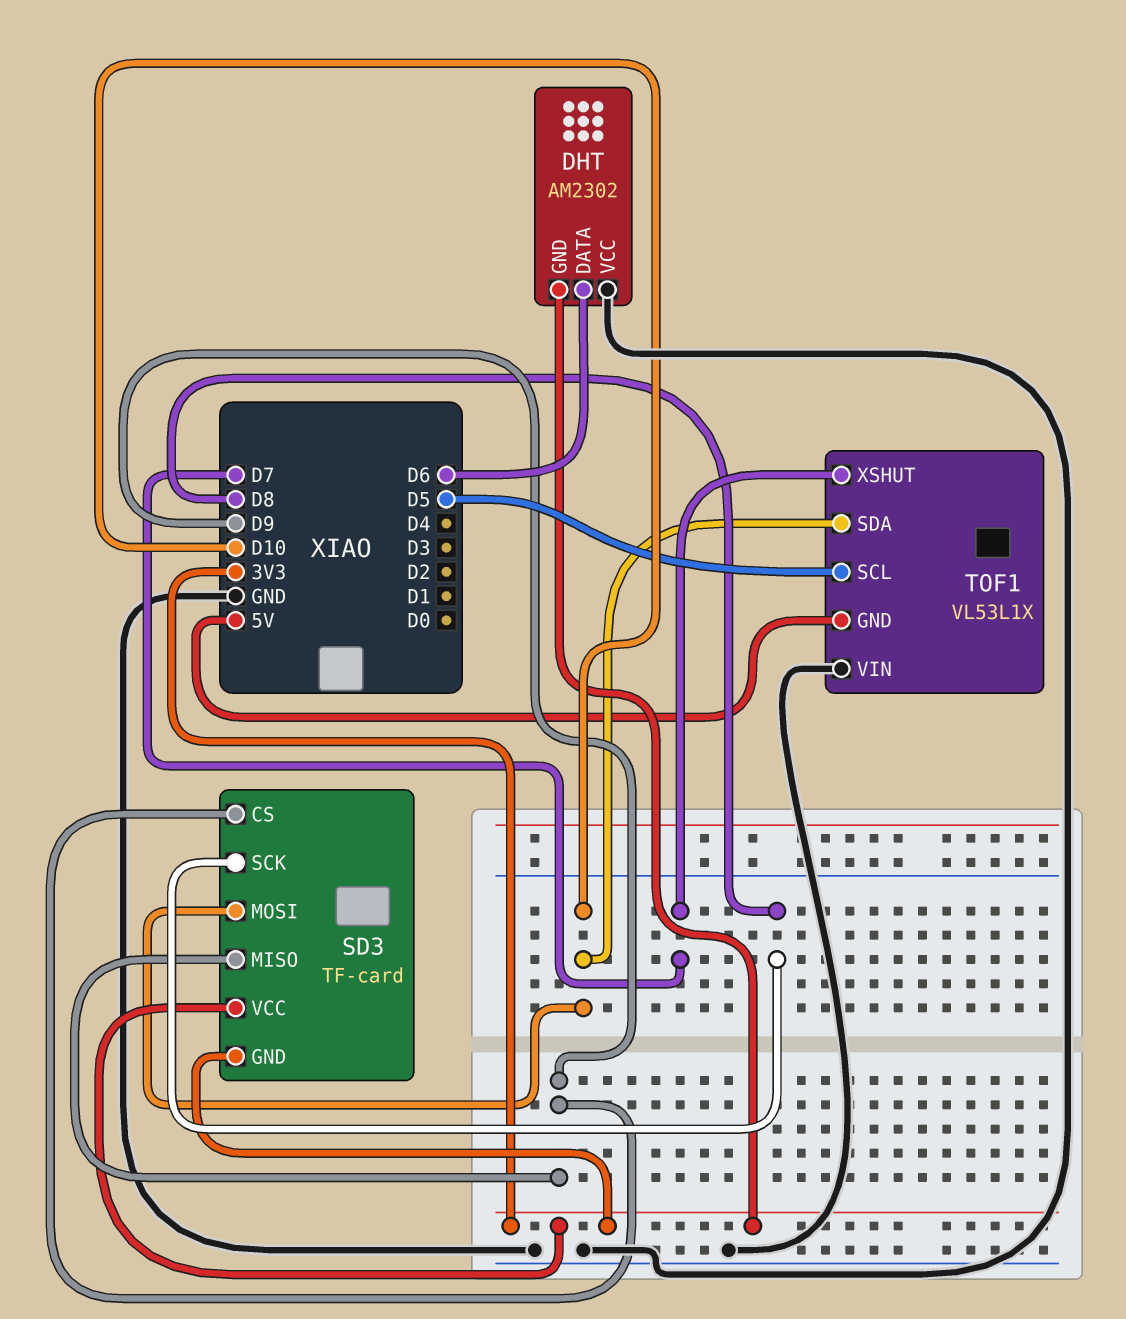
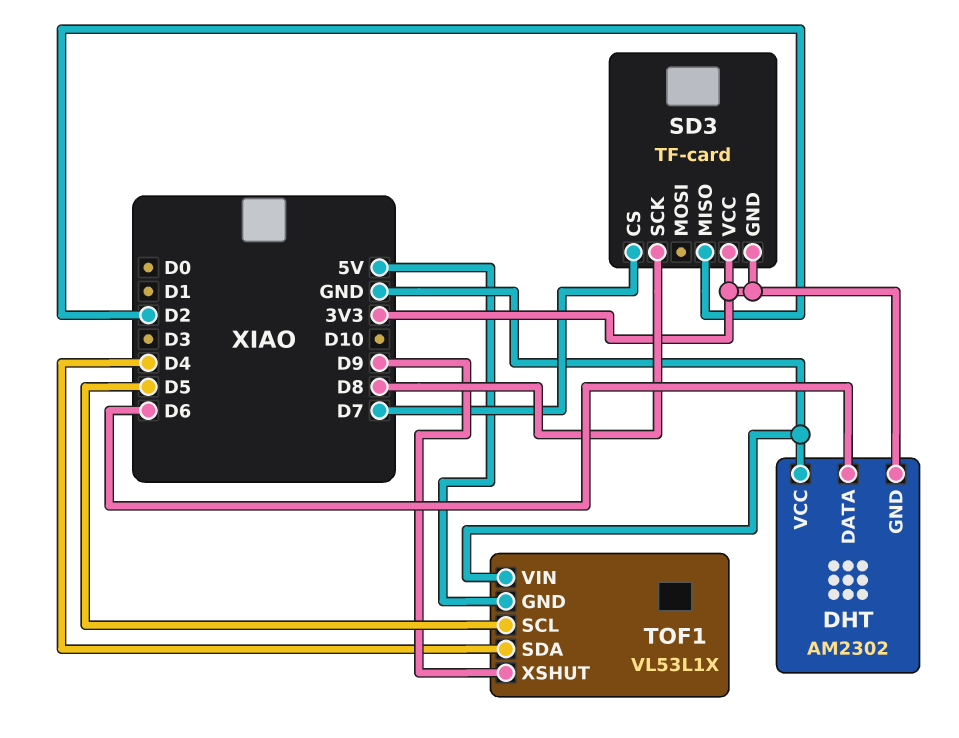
SD3 pin CS: D9 -> D7
SD3 pin MISO: D9 -> D2
SD3 pin MOSI: D10 -> none
TOF1 pin SDA: D10 -> D4
TOF1 pin XSHUT: D7 -> D9

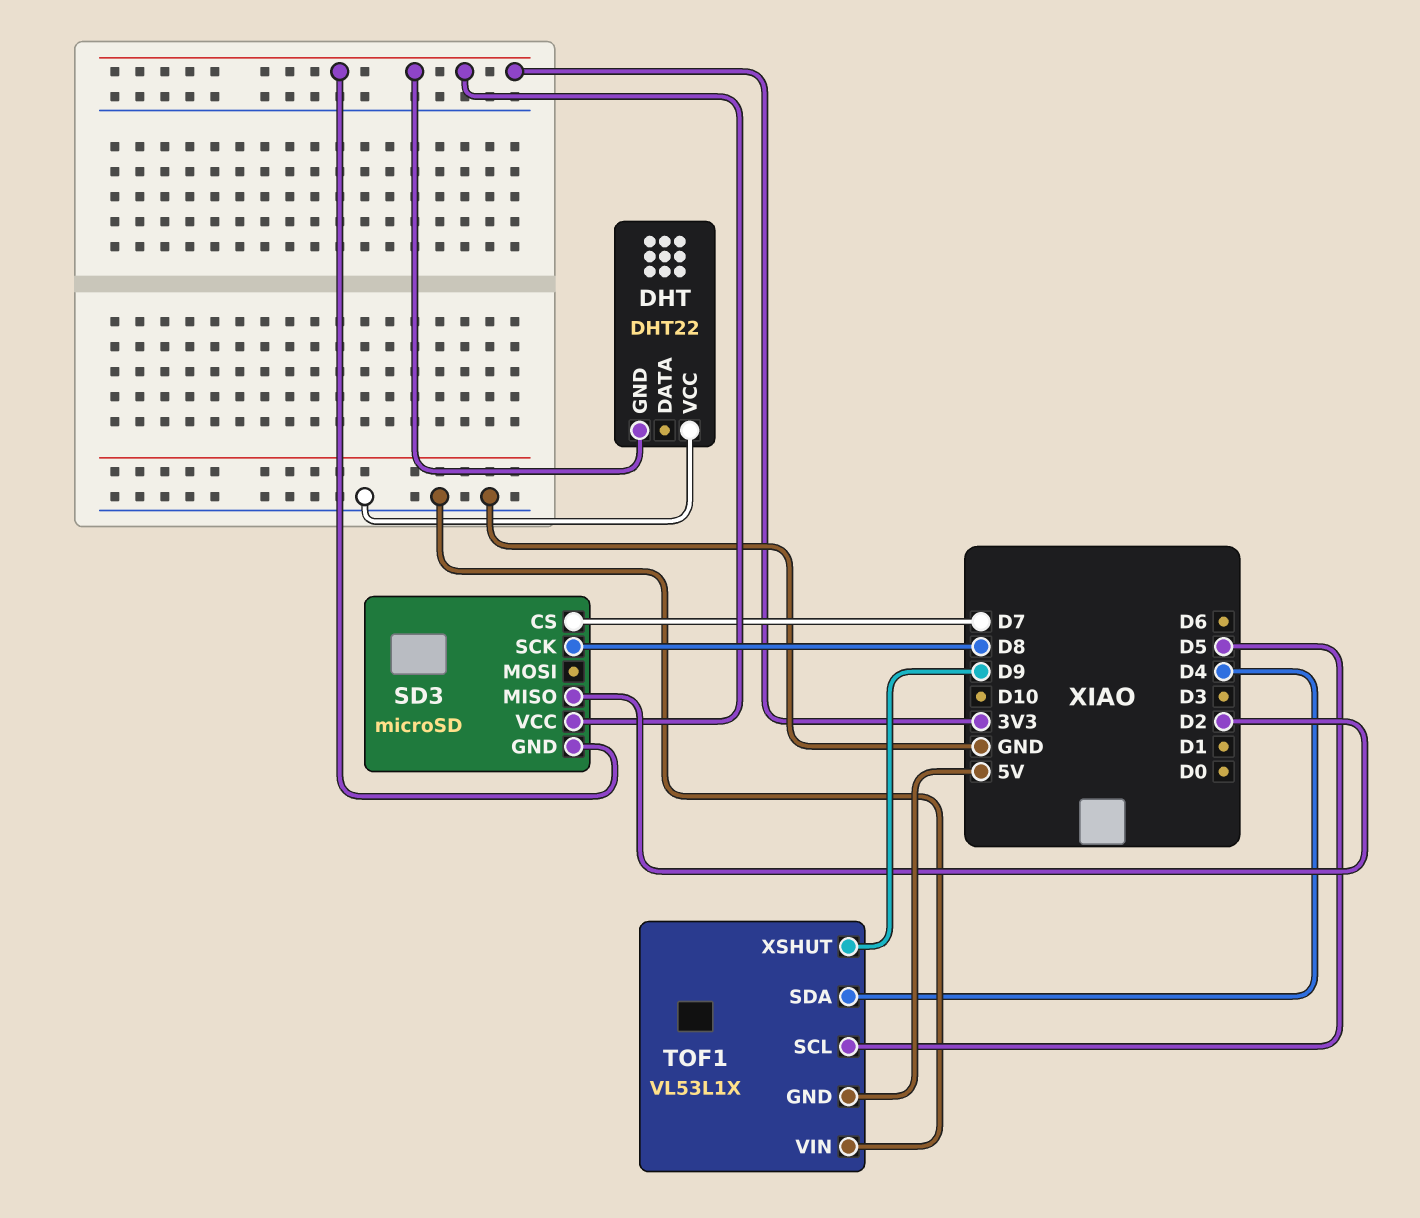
DHT: AM2302 -> DHT22
DHT pin DATA: D6 -> none
SD3: TF-card -> microSD

